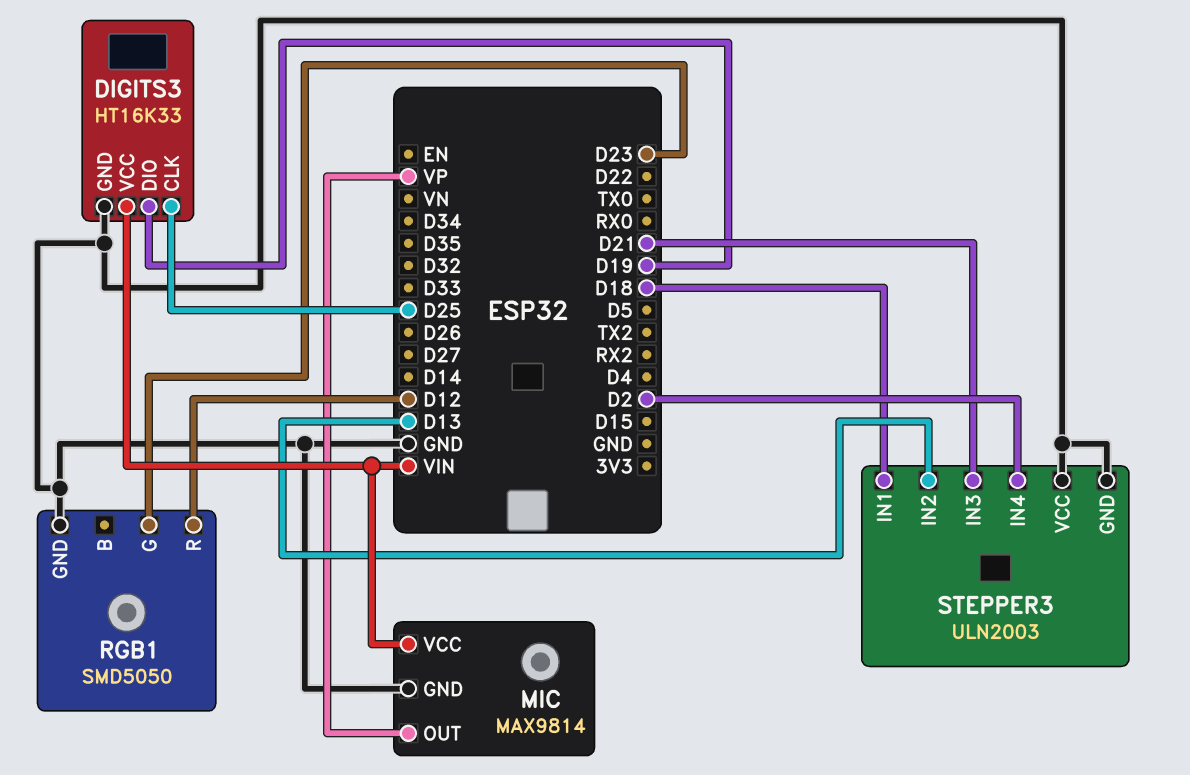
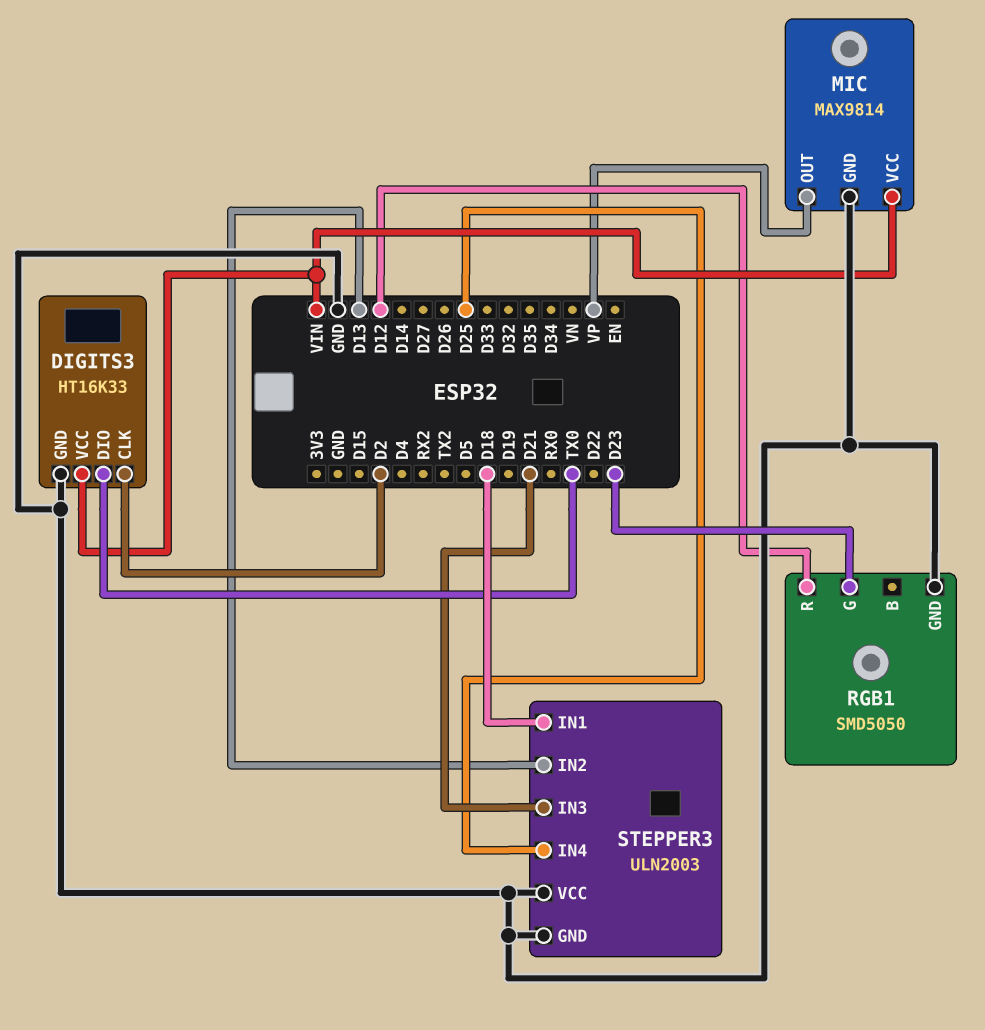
DIGITS3 pin CLK: D25 -> D2
DIGITS3 pin DIO: D19 -> TX0
STEPPER3 pin IN4: D2 -> D25

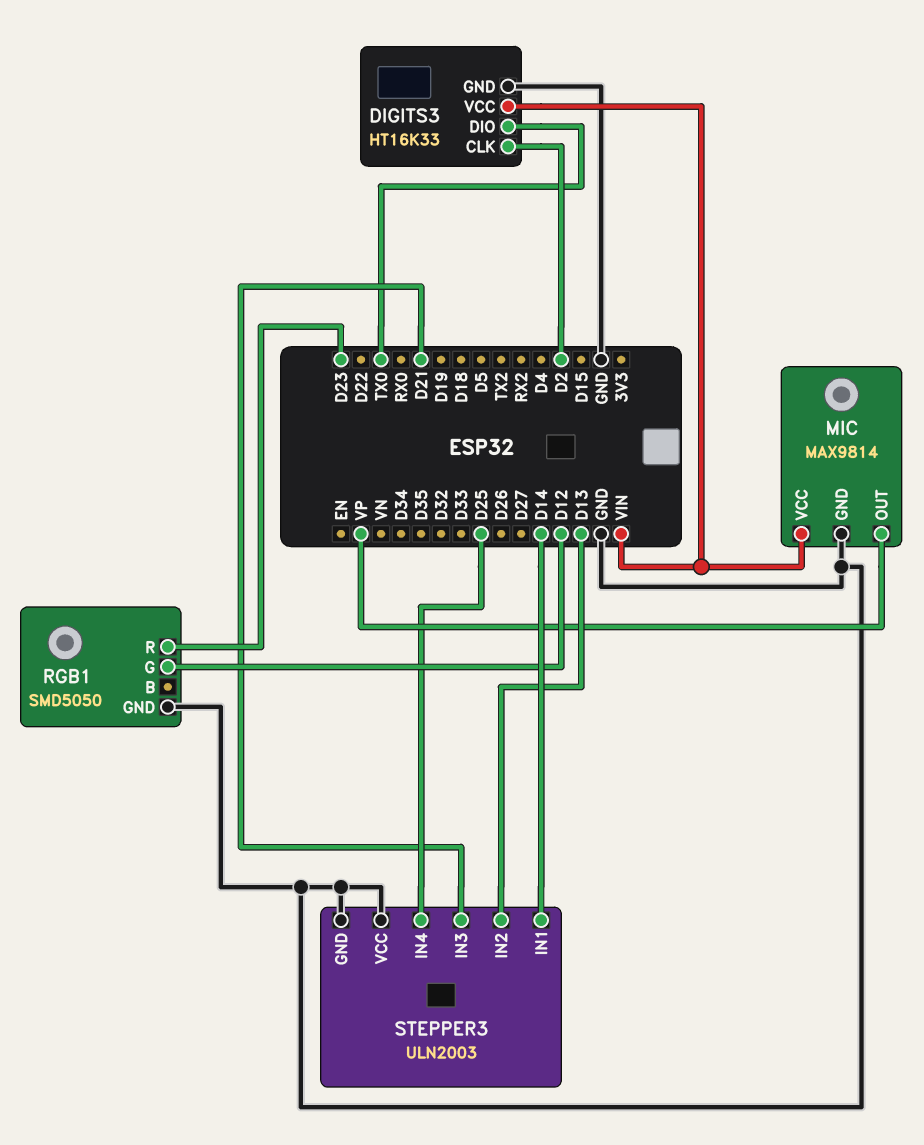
RGB1 pin G: D23 -> D12
RGB1 pin R: D12 -> D23
STEPPER3 pin IN1: D18 -> D14

